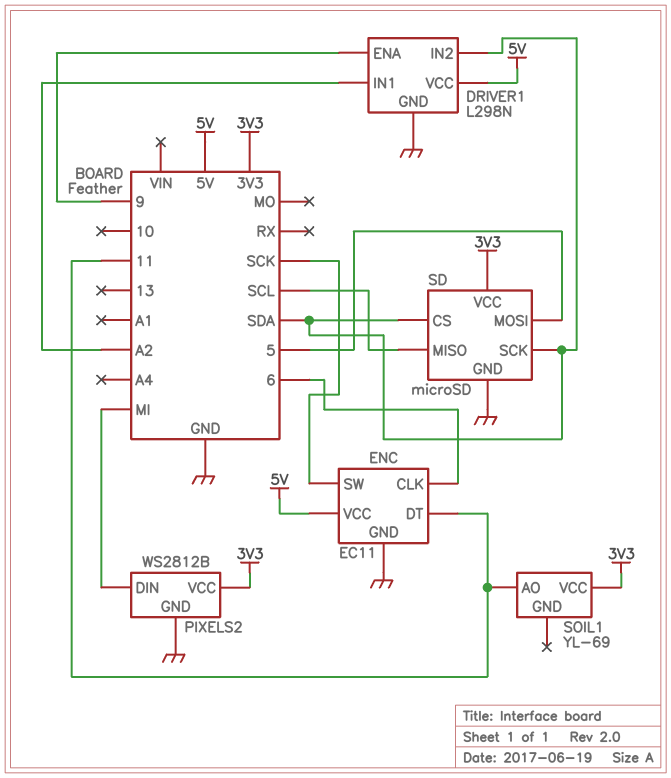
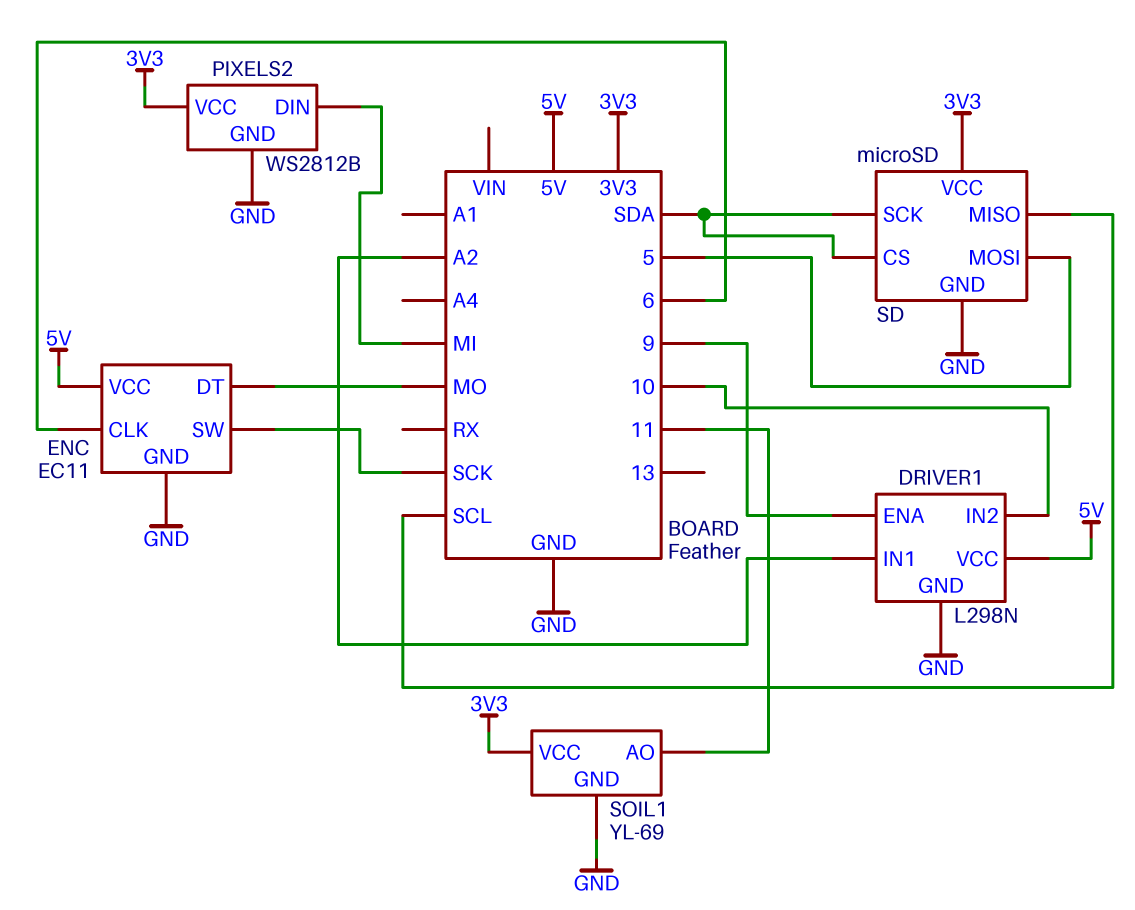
DRIVER1 pin IN2: SDA -> 10
ENC pin DT: 11 -> MO
SOIL1 pin GND: none -> GND

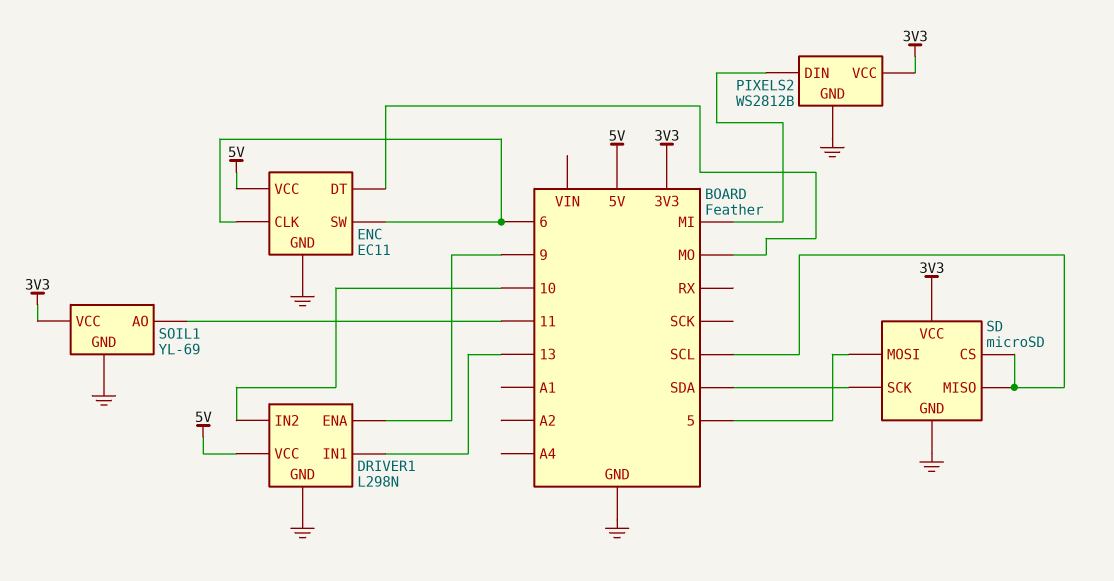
DRIVER1 pin IN1: A2 -> 13
ENC pin SW: SCK -> 6
SD pin CS: SDA -> SCL

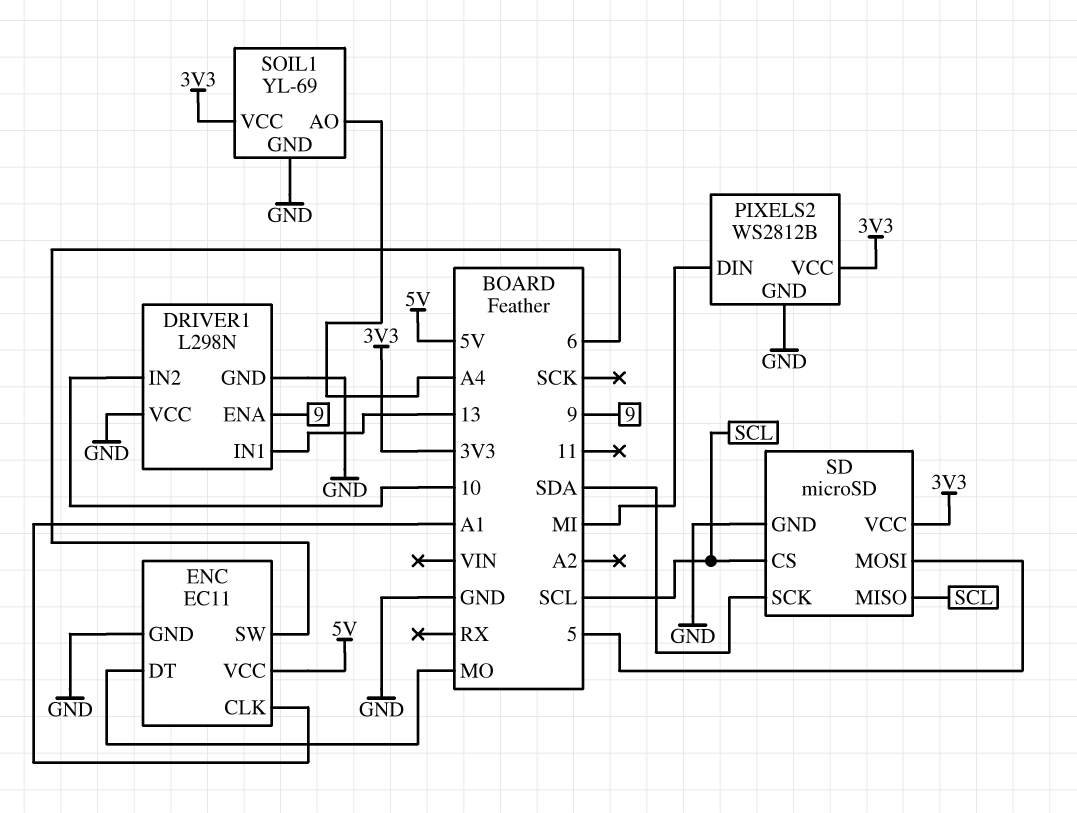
DRIVER1 pin VCC: 5V -> GND
ENC pin CLK: 6 -> A1
SOIL1 pin AO: 11 -> A4

